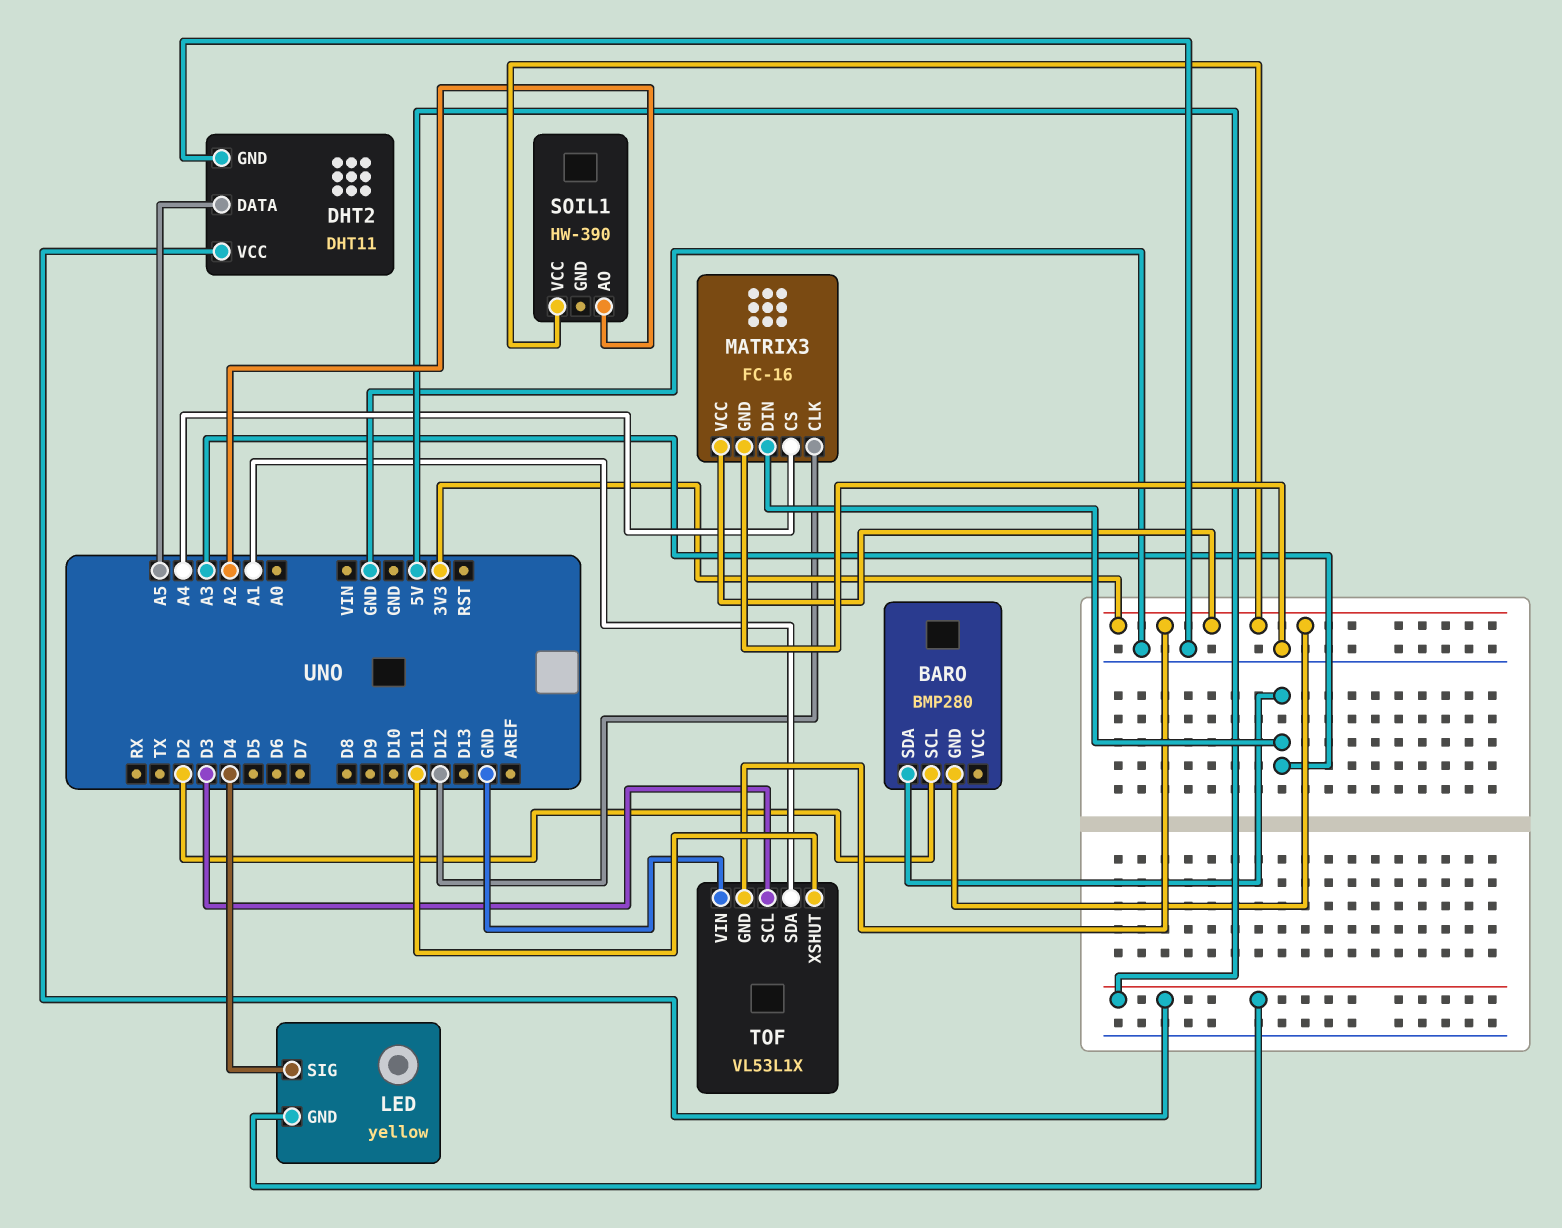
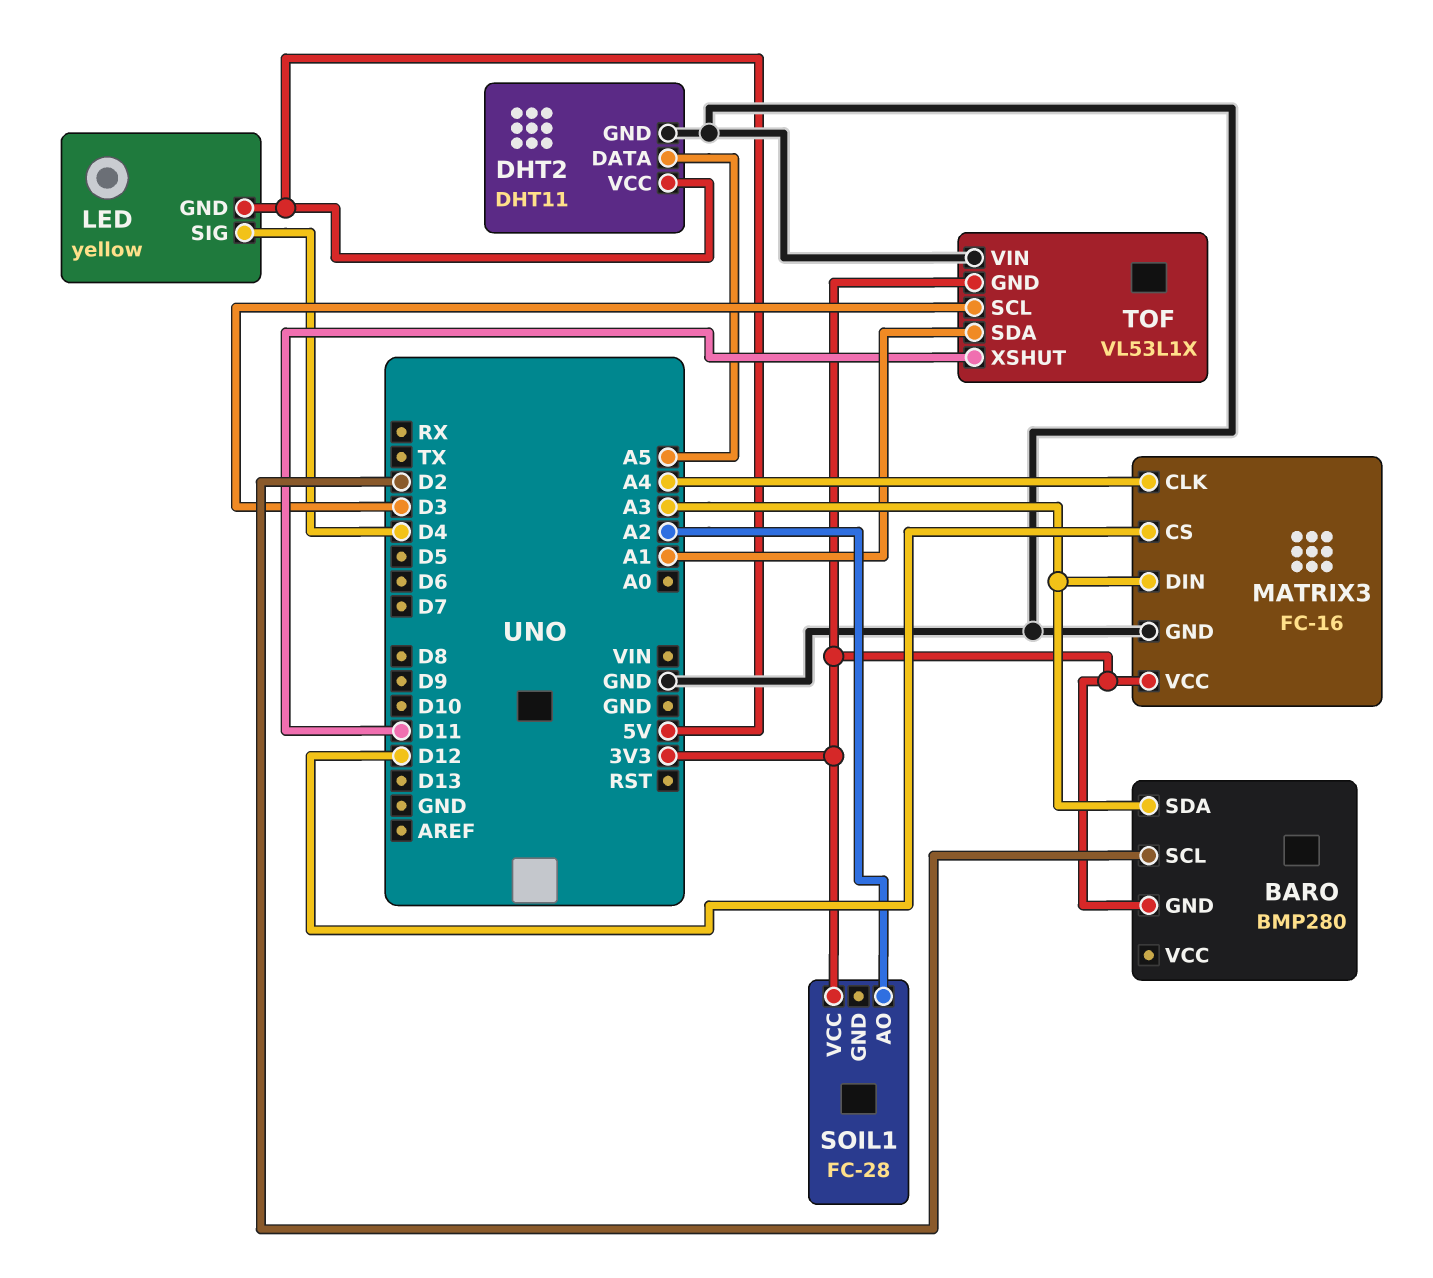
MATRIX3 pin CLK: D12 -> A4
MATRIX3 pin CS: A4 -> D12
SOIL1: HW-390 -> FC-28

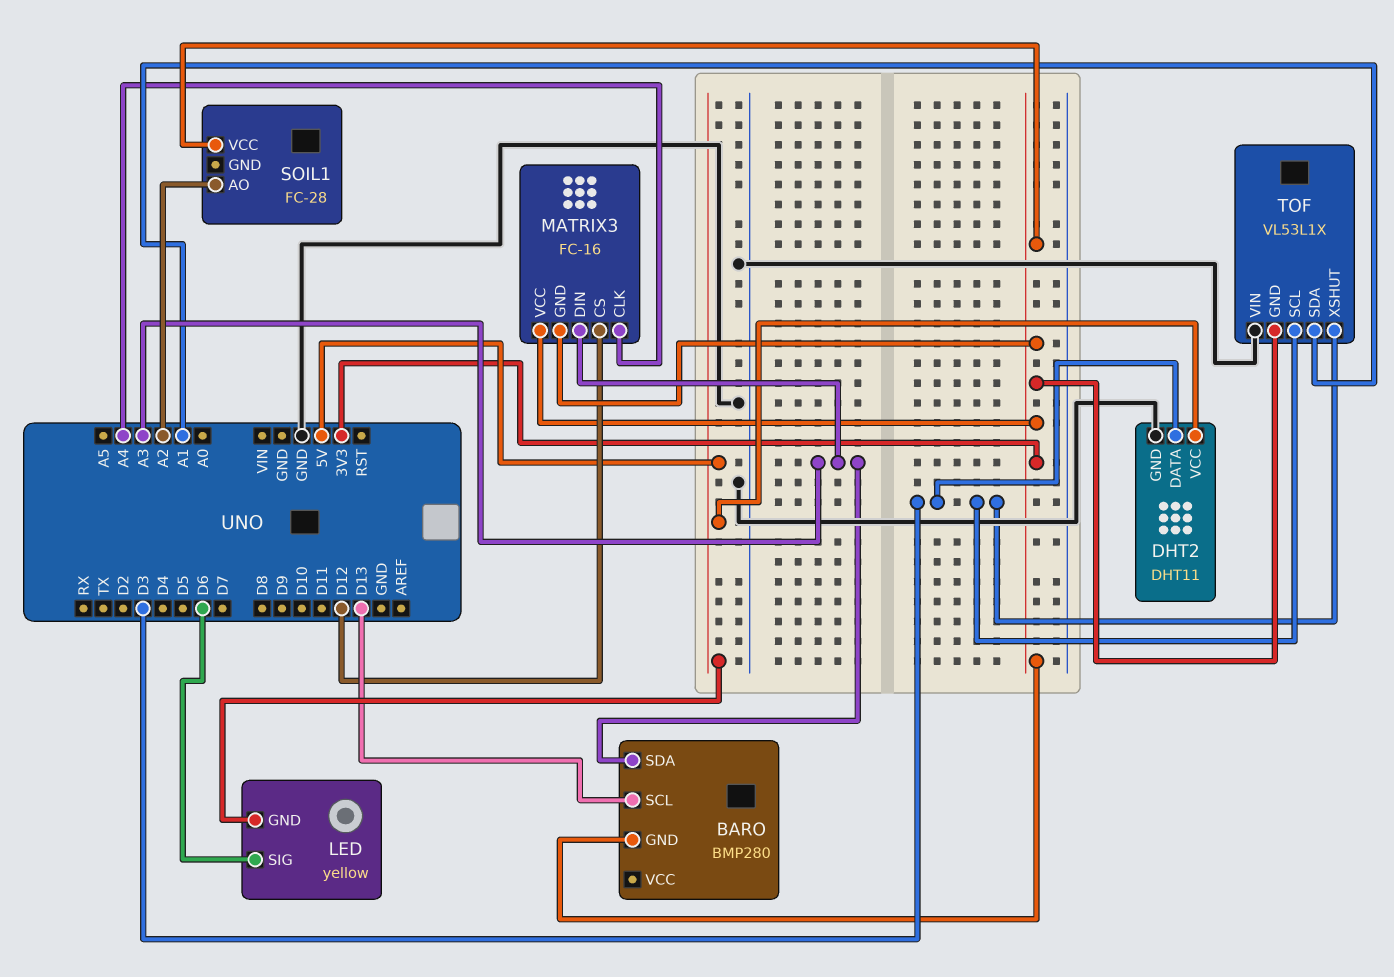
BARO pin SCL: D2 -> D13
DHT2 pin DATA: A5 -> D3
LED pin SIG: D4 -> D6
MATRIX3 pin GND: GND -> 3V3
TOF pin XSHUT: D11 -> D3

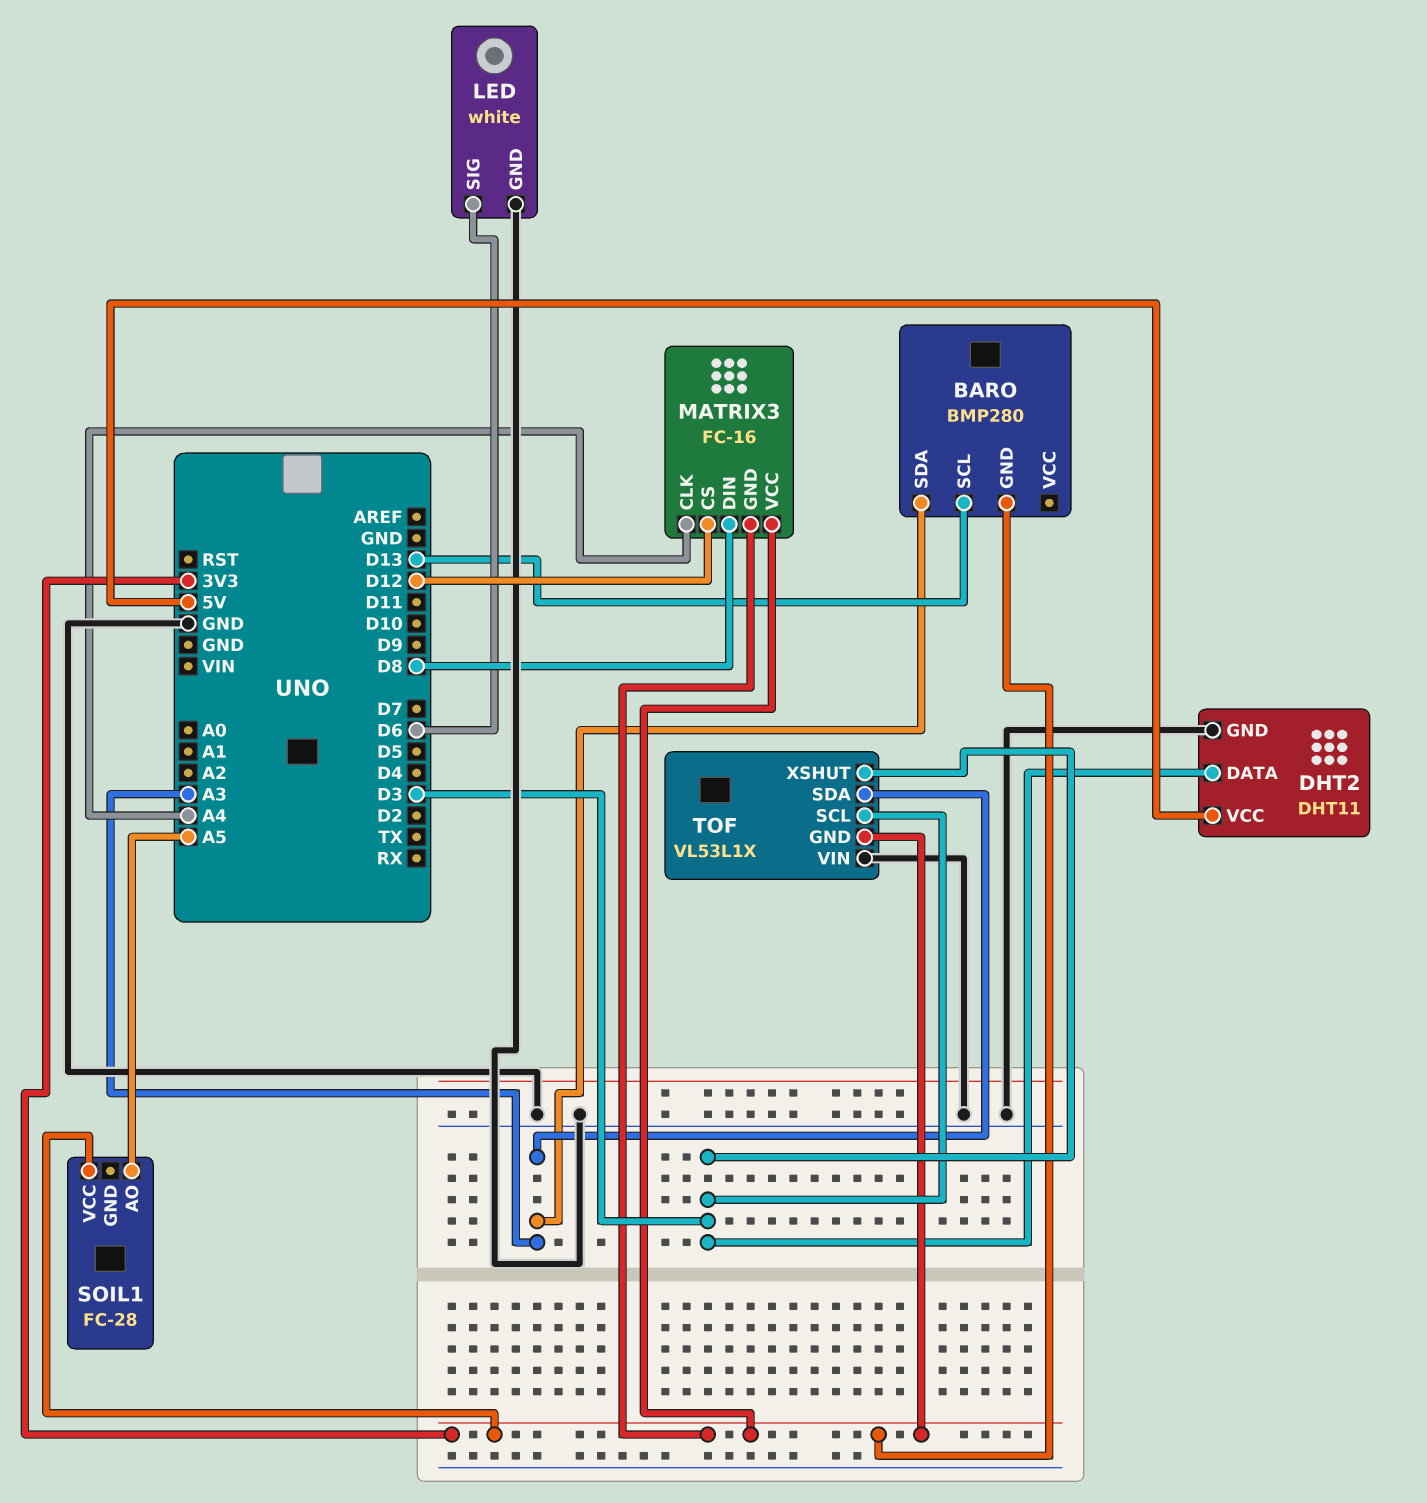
LED: yellow -> white
LED pin GND: 5V -> GND
MATRIX3 pin DIN: A3 -> D8
SOIL1 pin AO: A2 -> A5
TOF pin SDA: A1 -> A3

